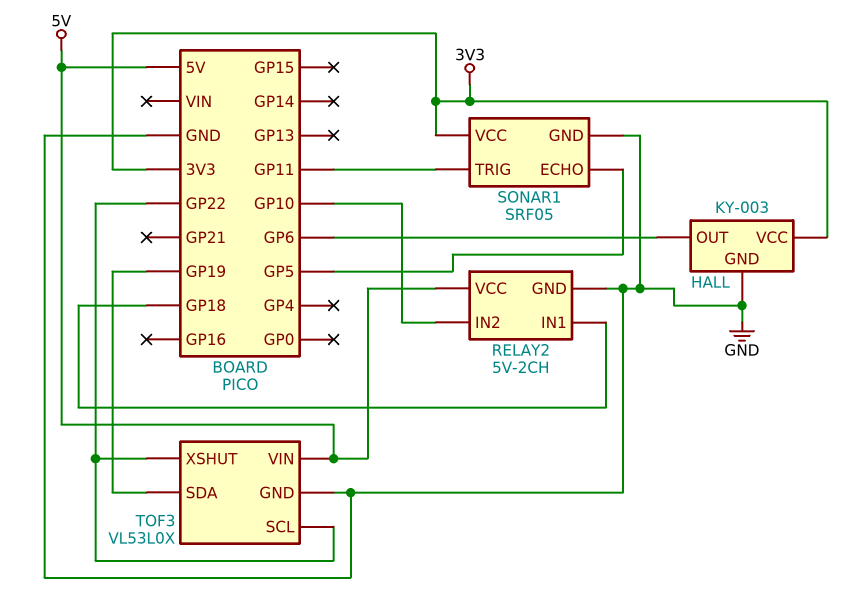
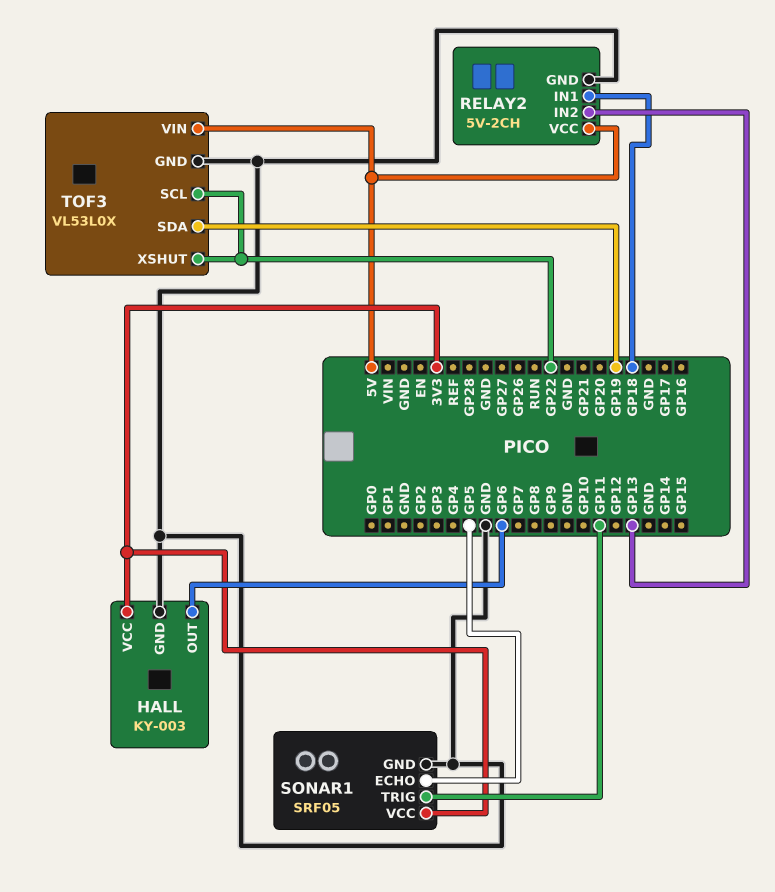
RELAY2 pin IN2: GP10 -> GP13

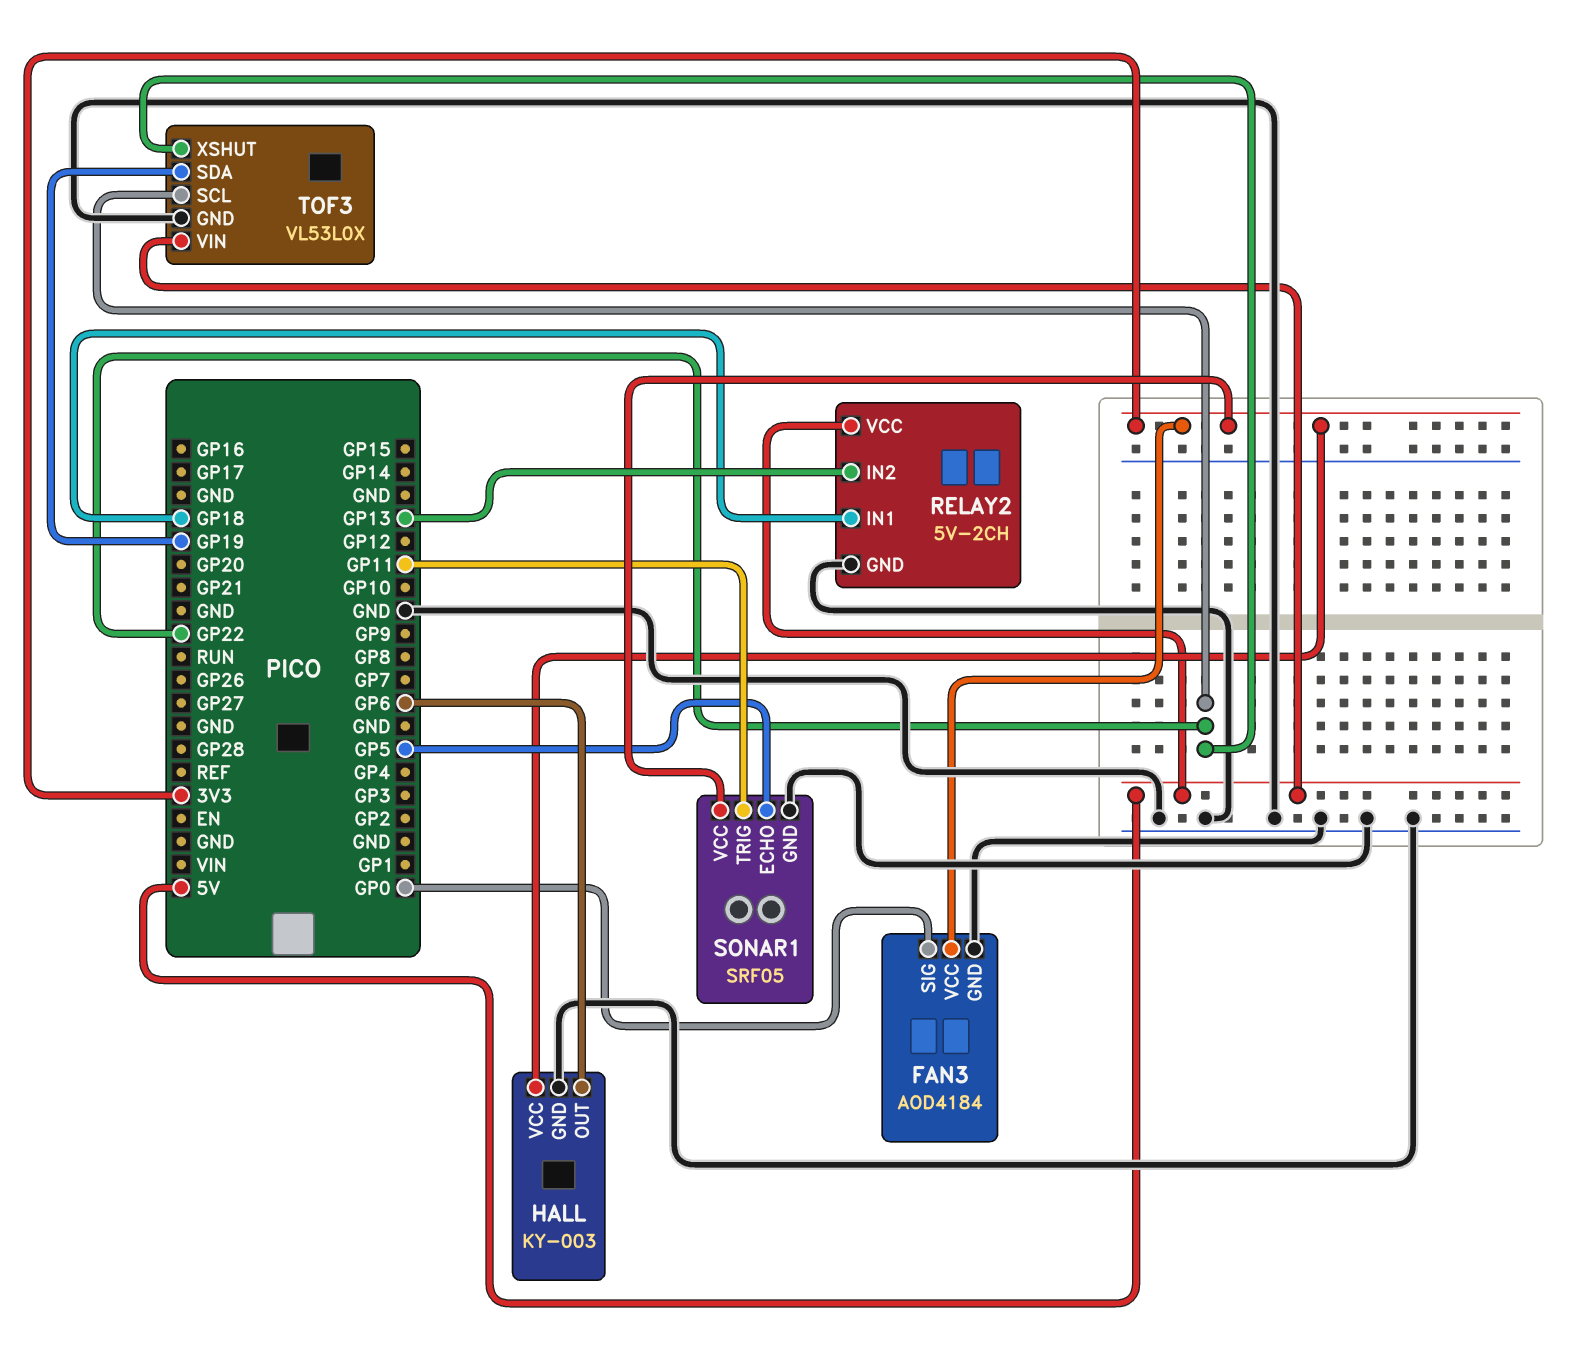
FAN3: none -> AOD4184
FAN3 pin GND: none -> GND
FAN3 pin SIG: none -> GP0
FAN3 pin VCC: none -> 3V3

